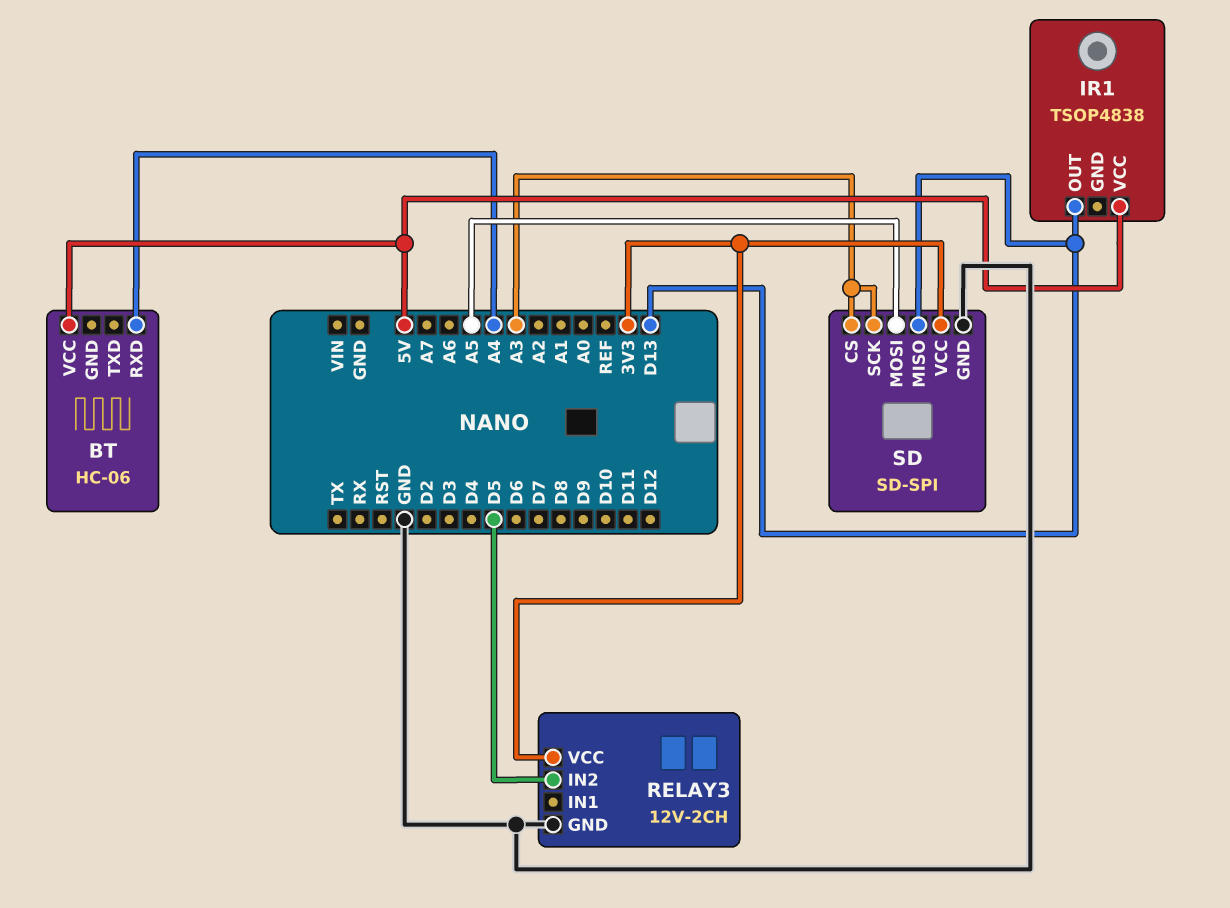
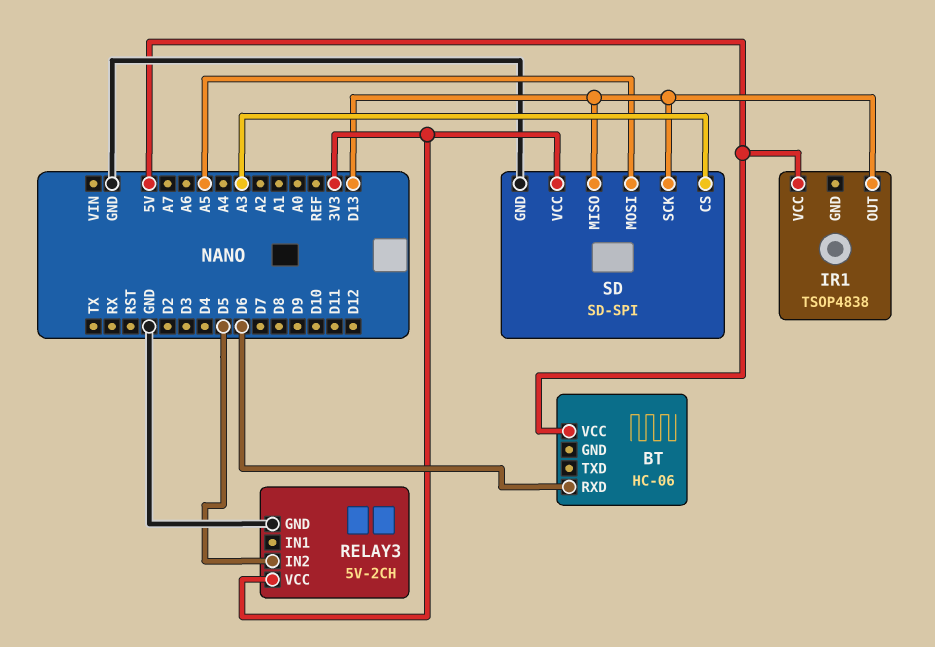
BT pin RXD: A4 -> D6
RELAY3: 12V-2CH -> 5V-2CH
SD pin SCK: A3 -> D13

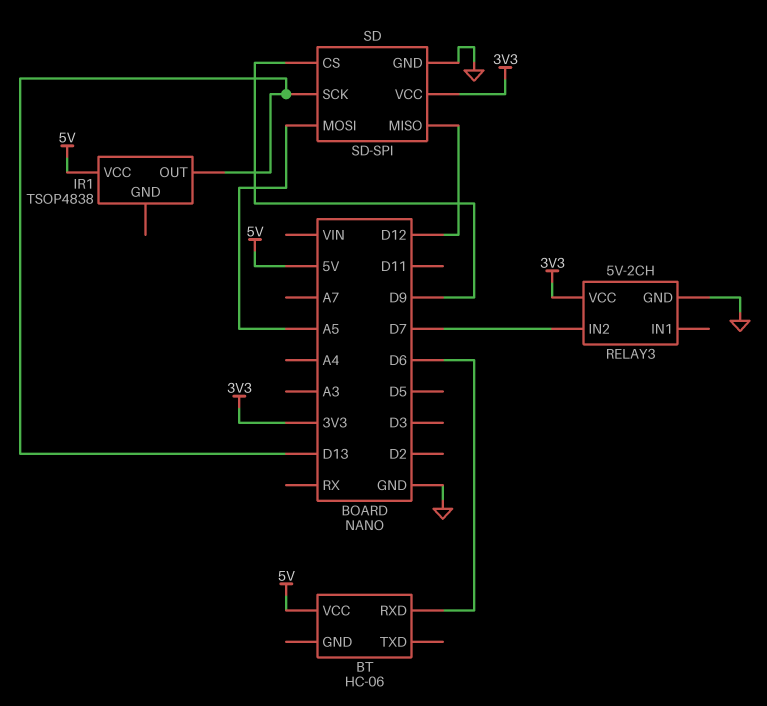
RELAY3 pin IN2: D5 -> D7
SD pin CS: A3 -> D9
SD pin MISO: D13 -> D12

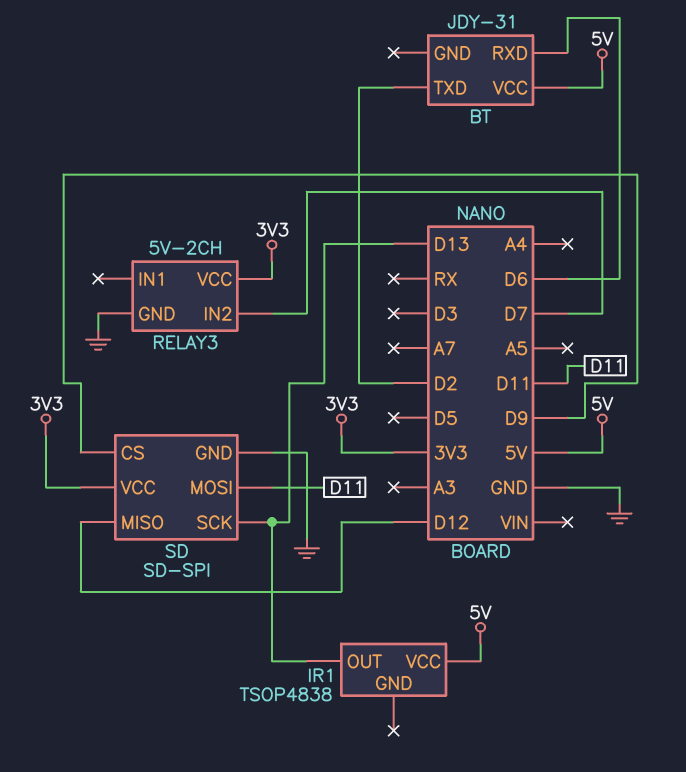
BT: HC-06 -> JDY-31
BT pin TXD: none -> D2
SD pin MOSI: A5 -> D11

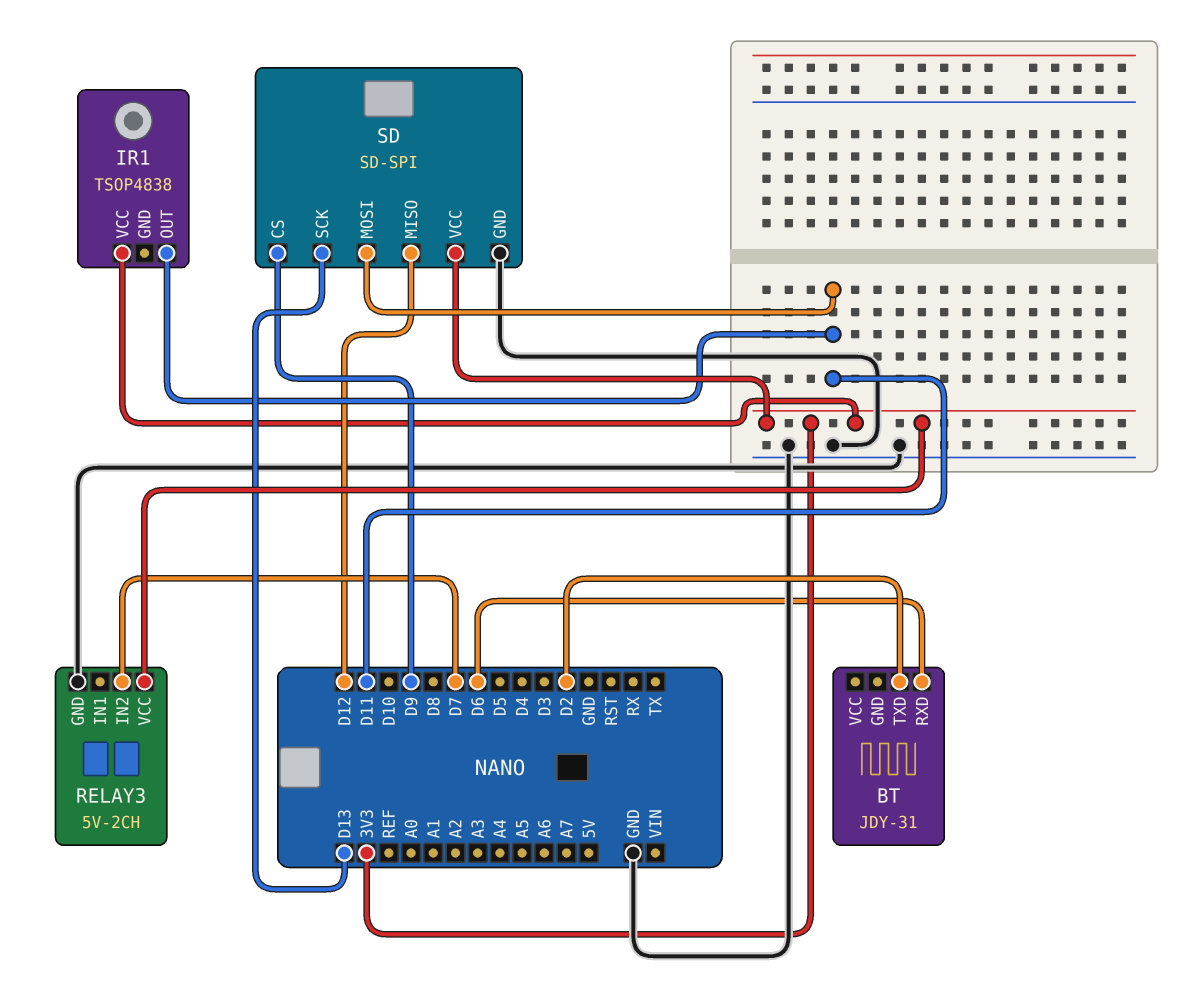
BT pin VCC: 5V -> none
IR1 pin OUT: D13 -> D11
IR1 pin VCC: 5V -> 3V3

